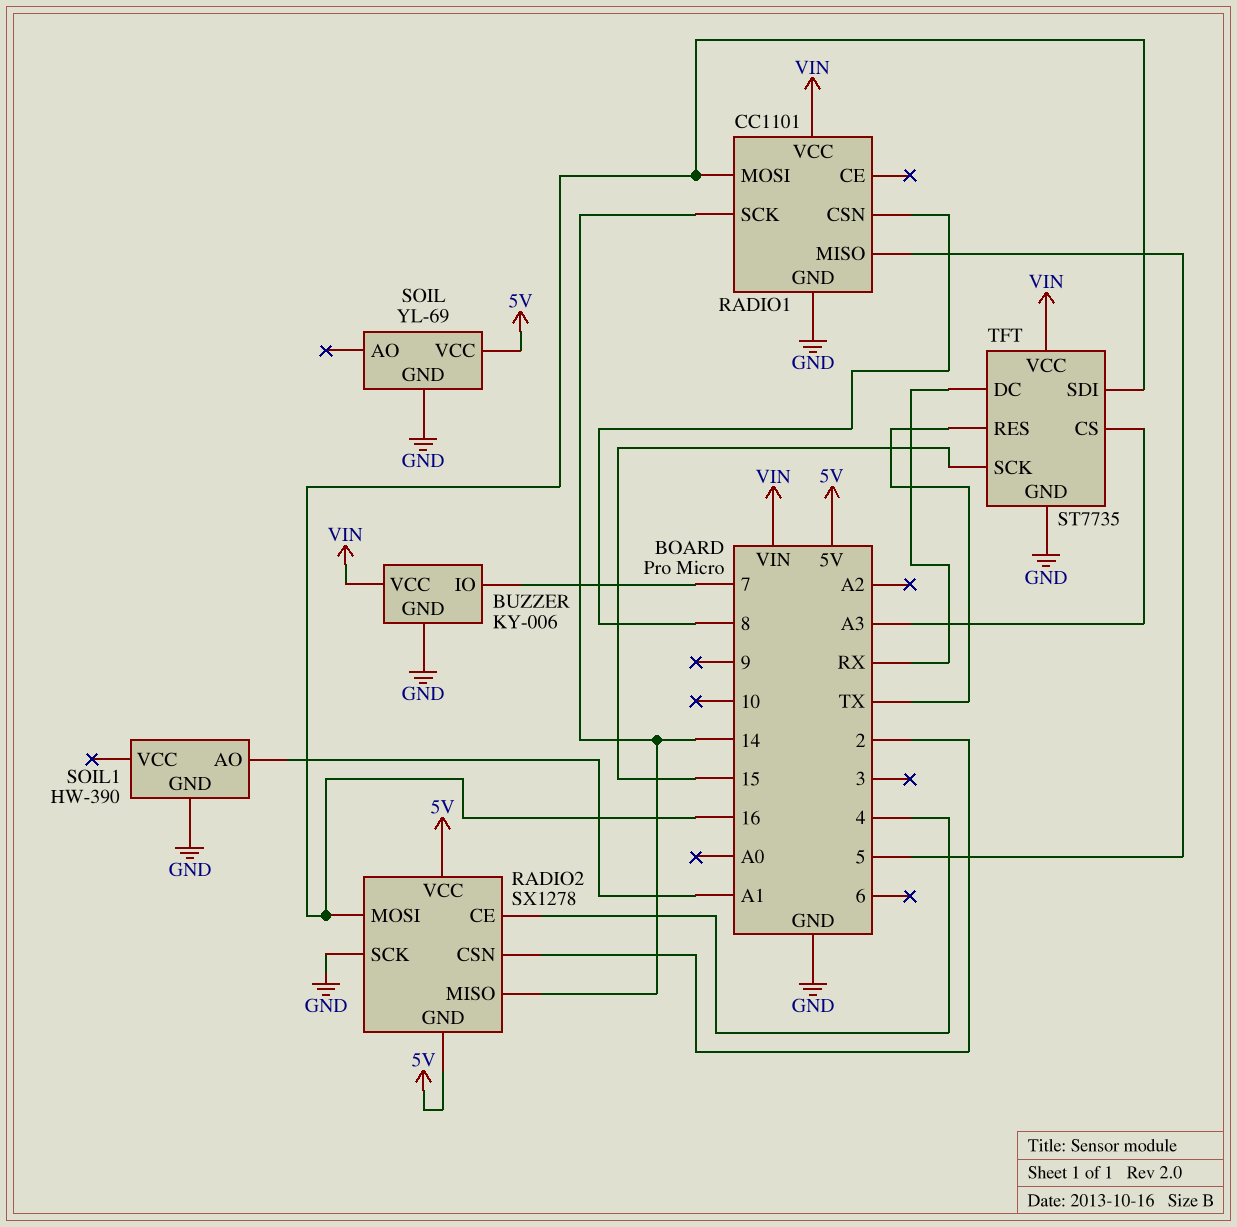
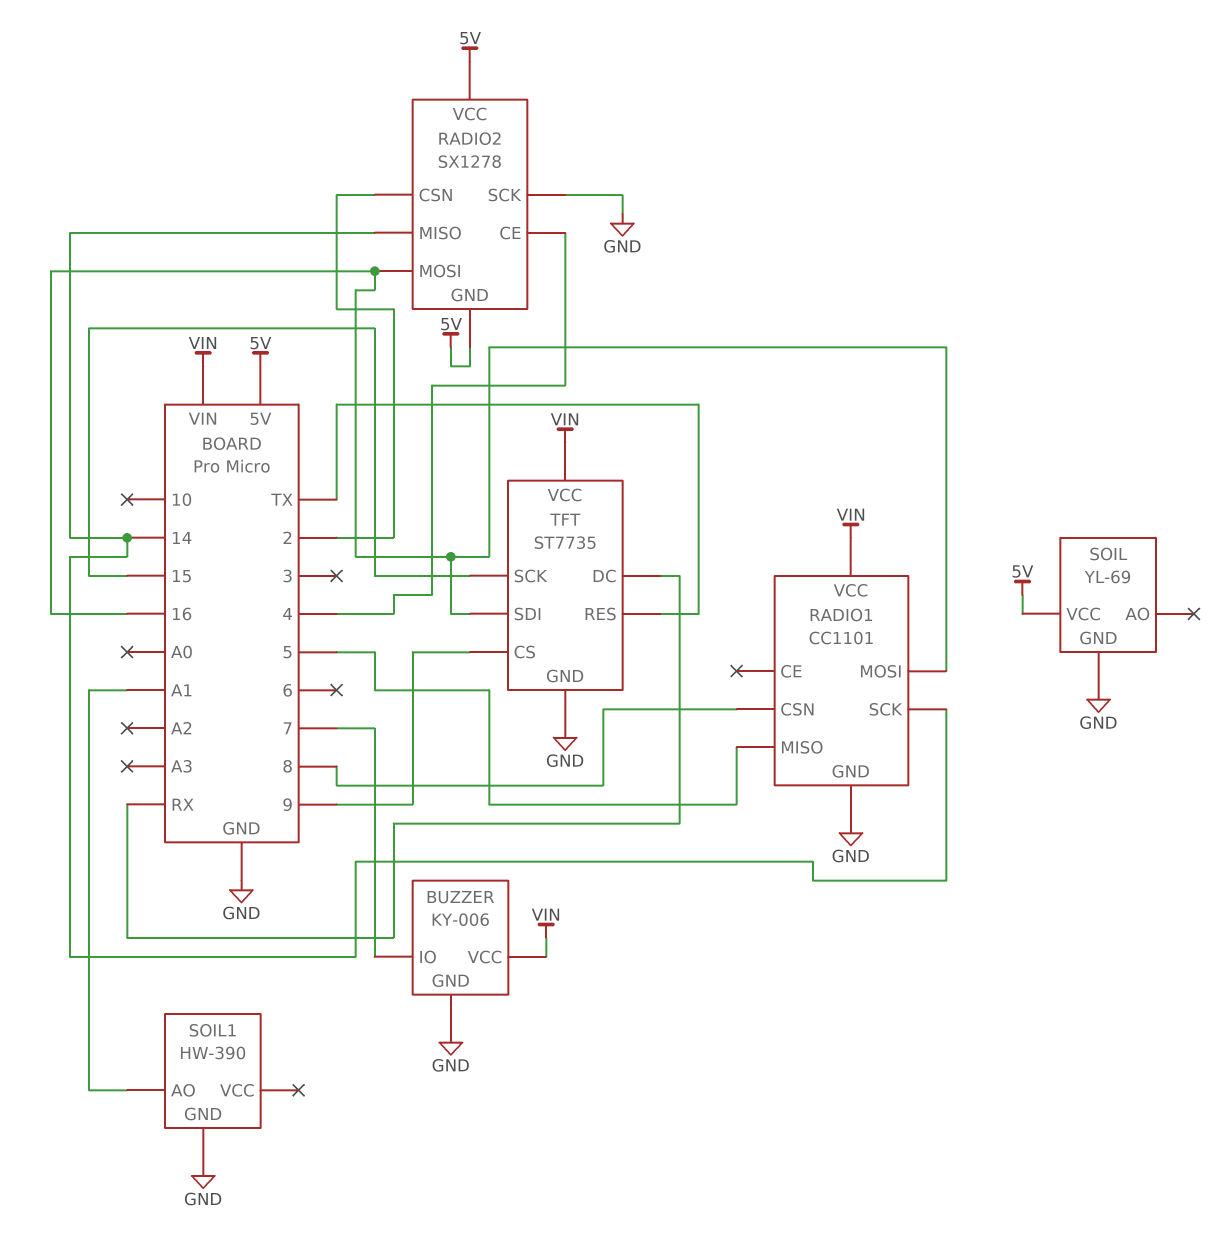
TFT pin CS: A3 -> 9

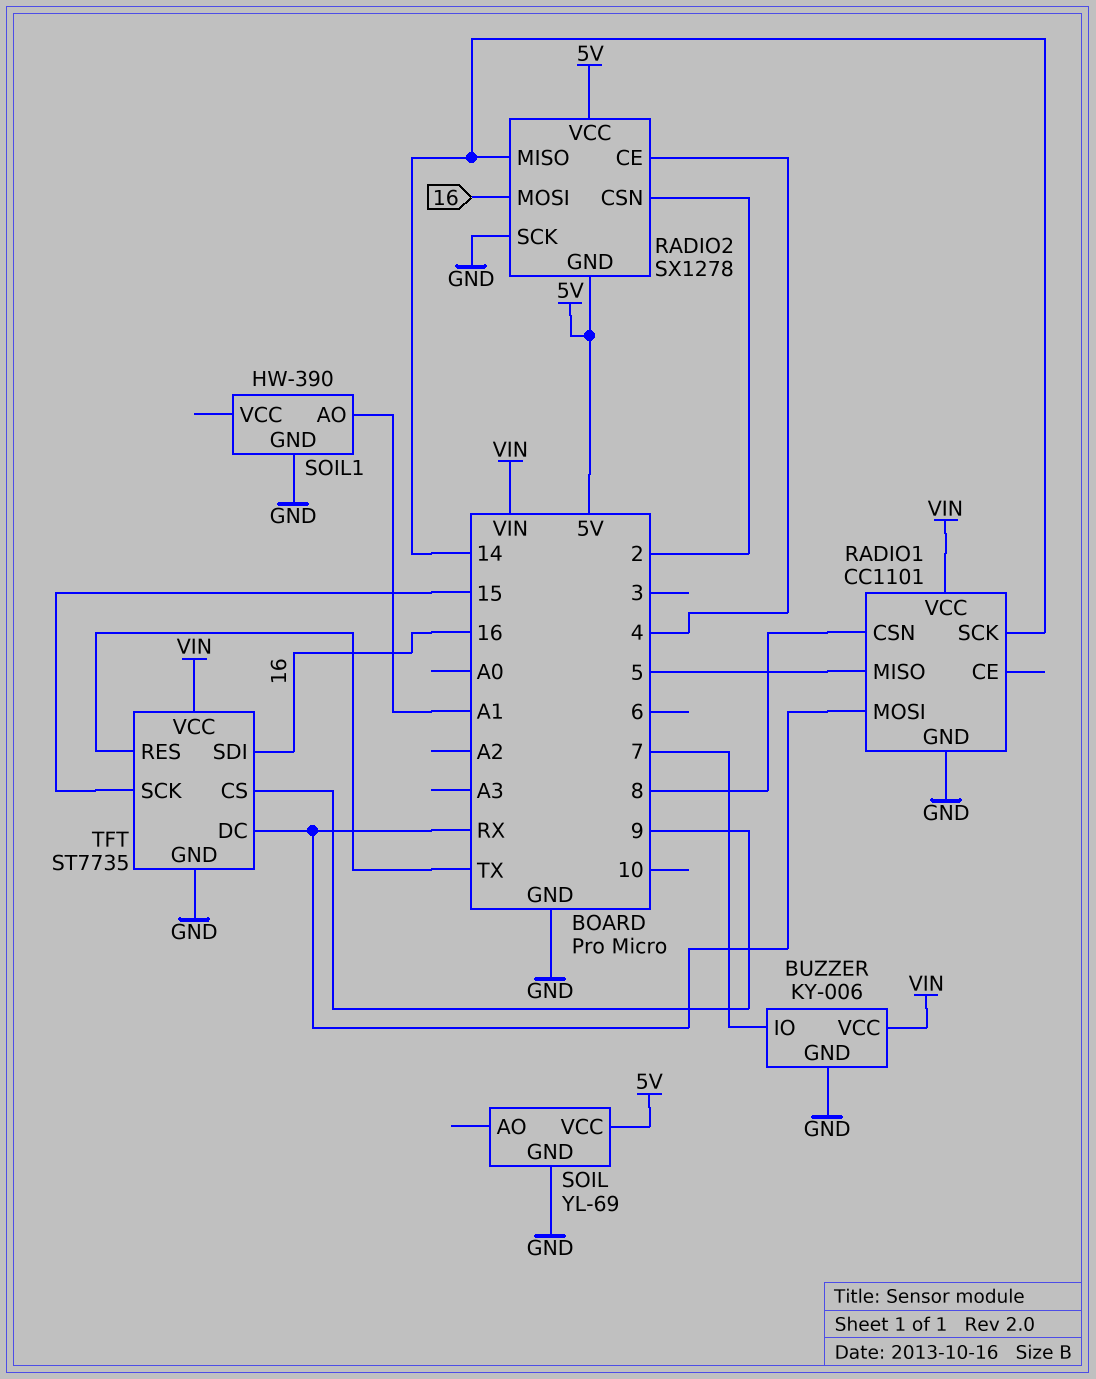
RADIO1 pin MOSI: 16 -> RX

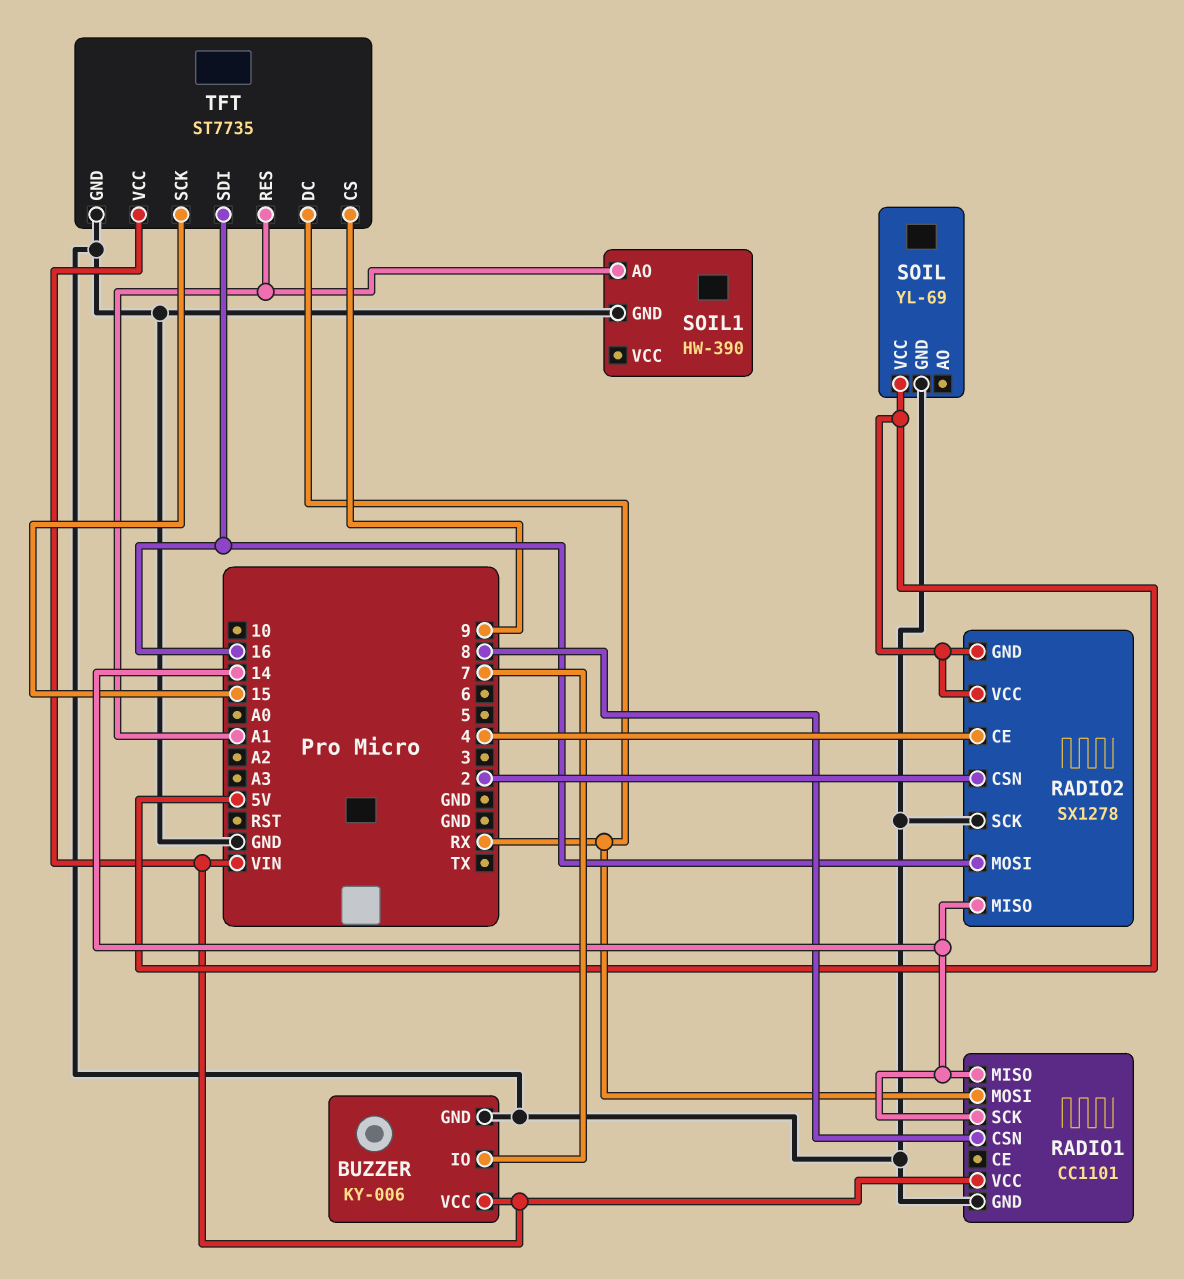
RADIO1 pin MISO: 5 -> 14
TFT pin RES: TX -> A1

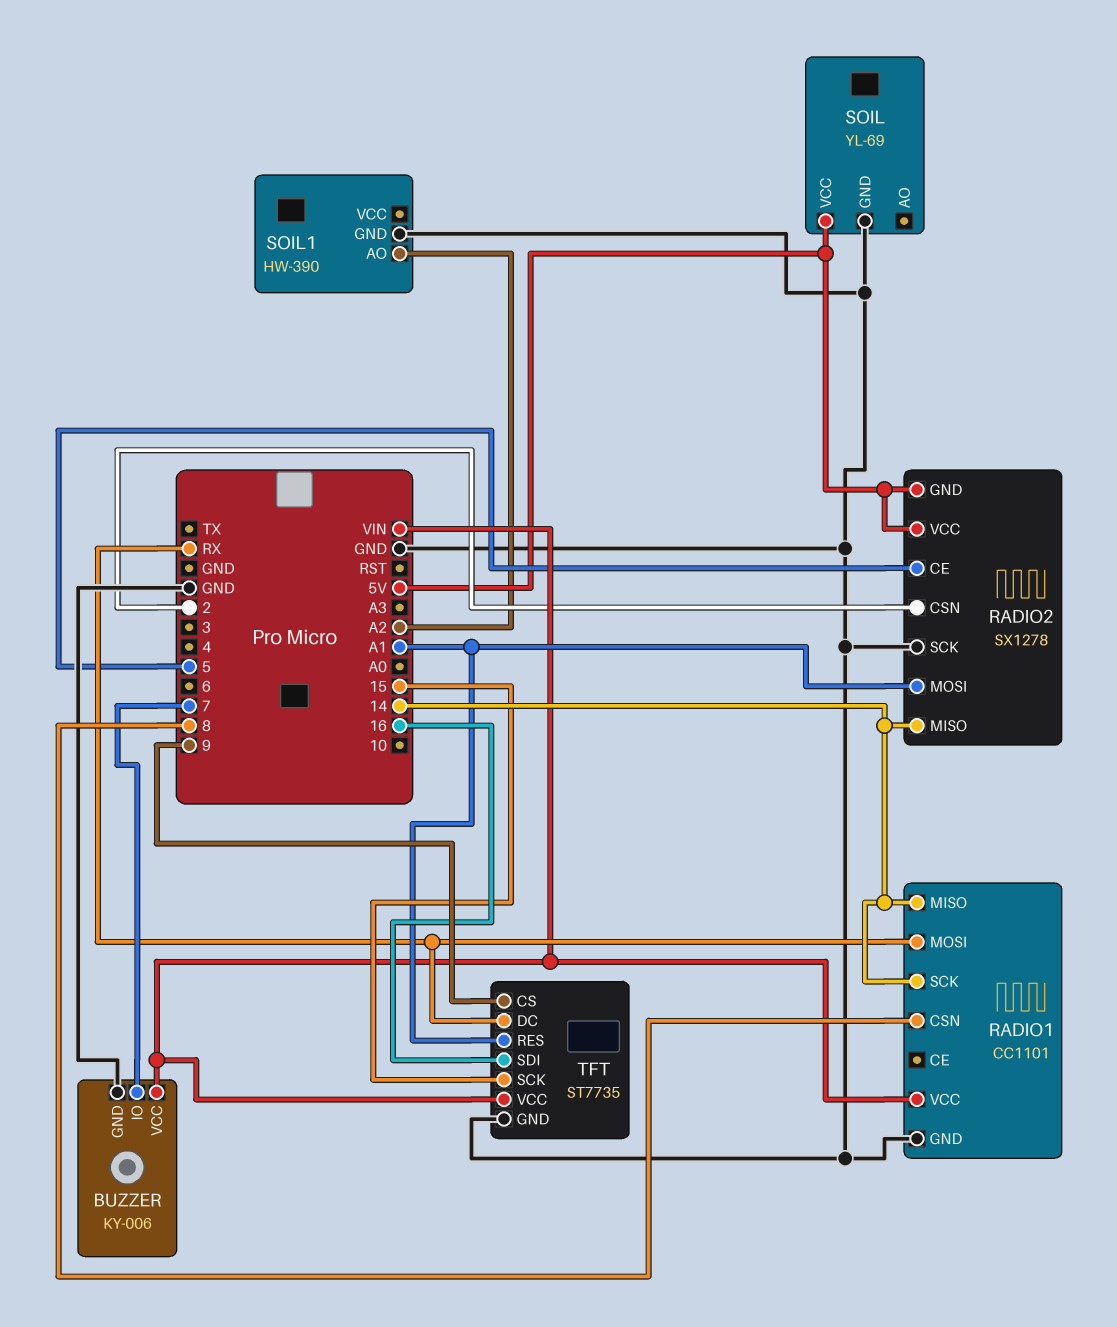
RADIO2 pin CE: 4 -> 5
RADIO2 pin MOSI: 16 -> A1
SOIL1 pin AO: A1 -> A2

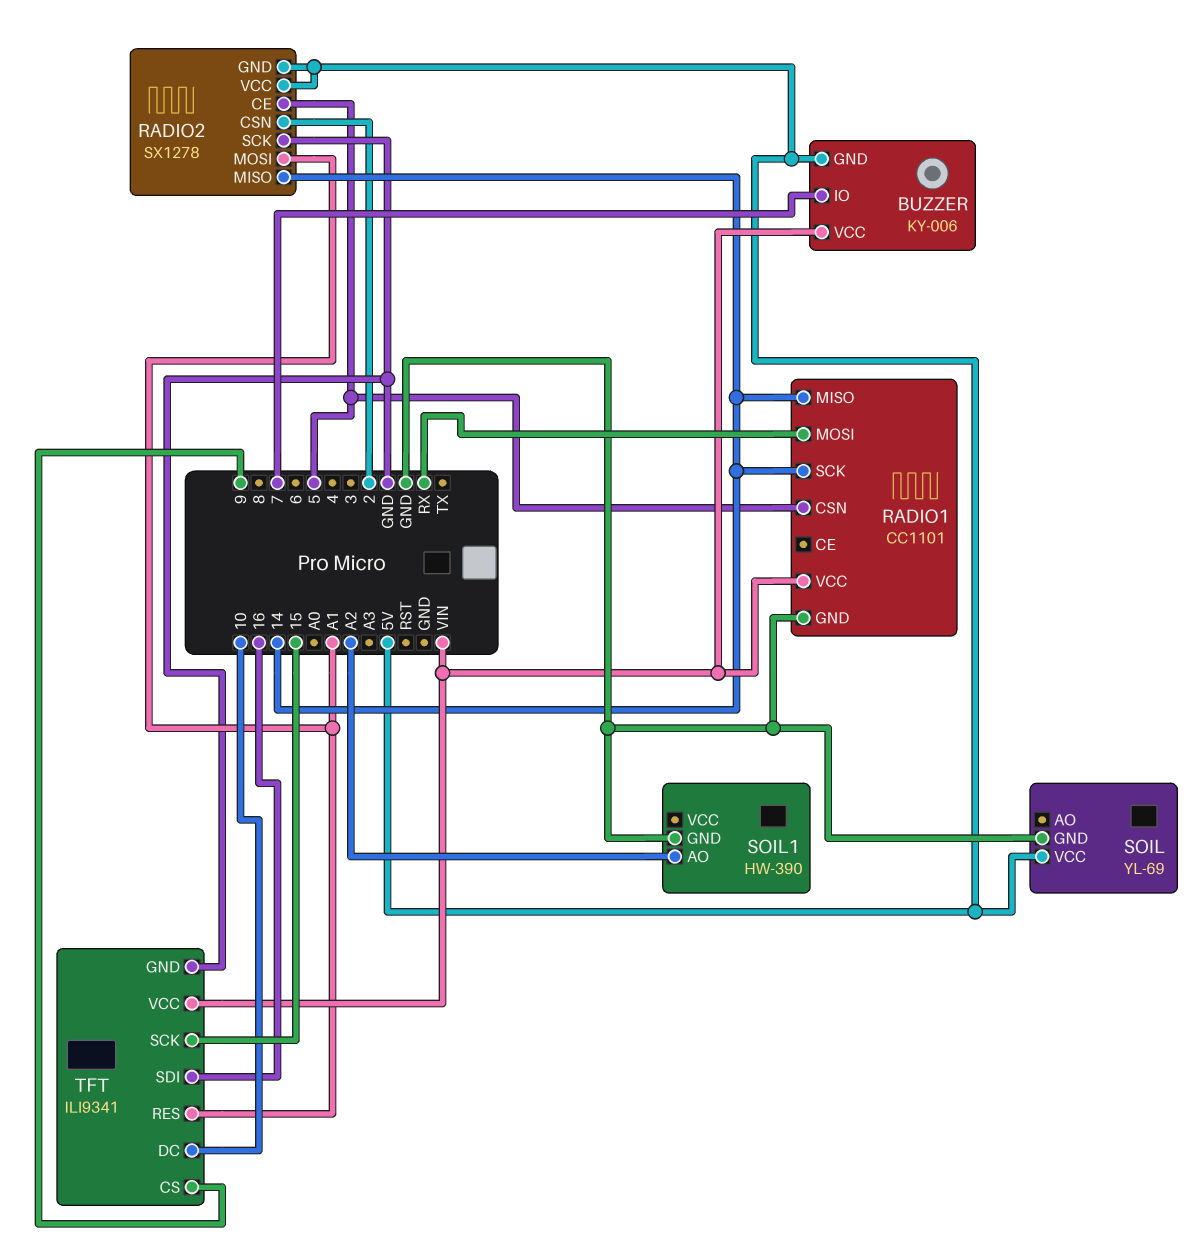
BUZZER pin GND: GND -> 5V
RADIO1 pin CSN: 8 -> 5
TFT: ST7735 -> ILI9341
TFT pin DC: RX -> 10

